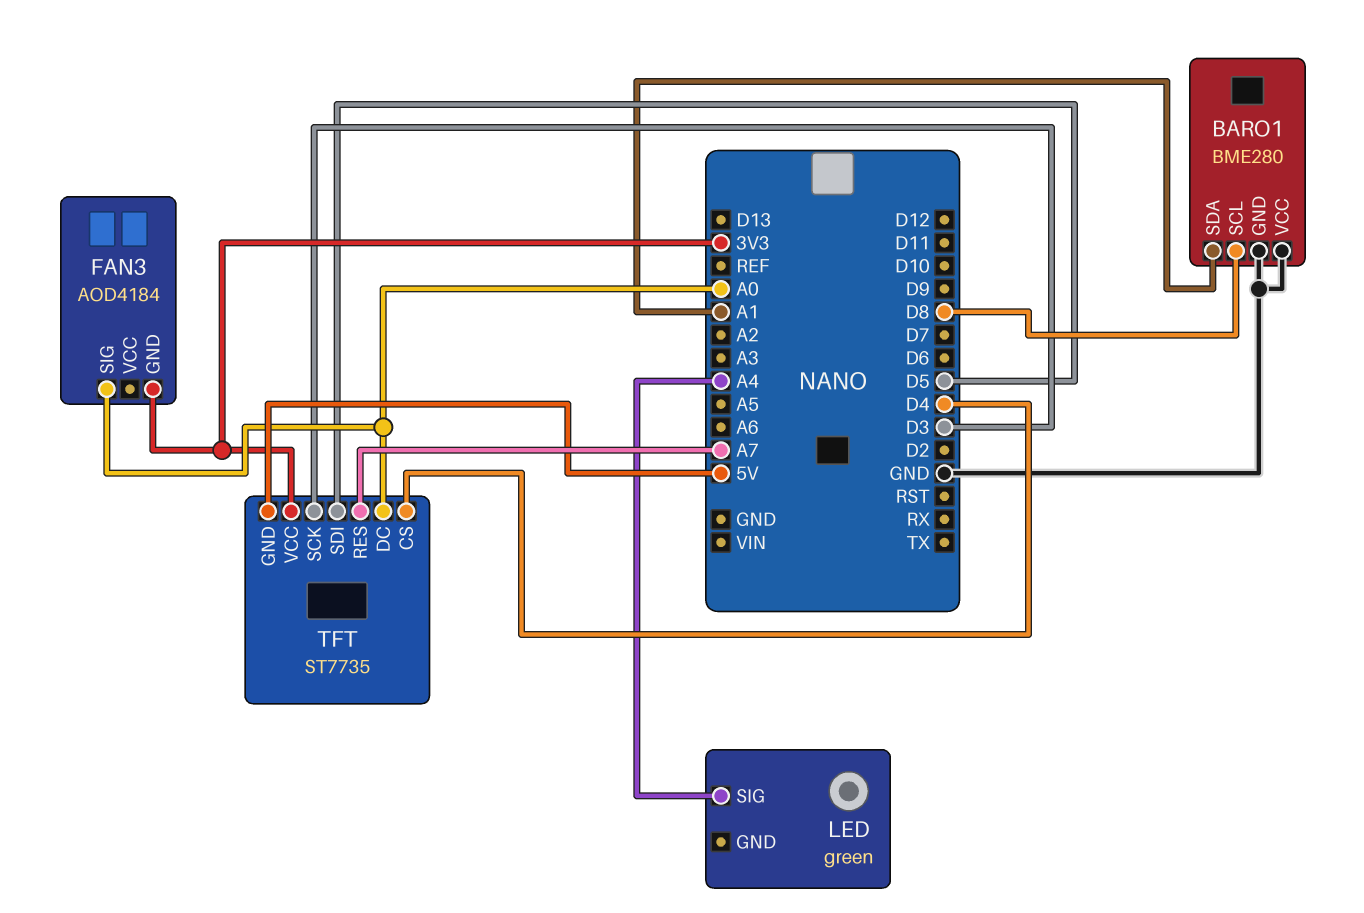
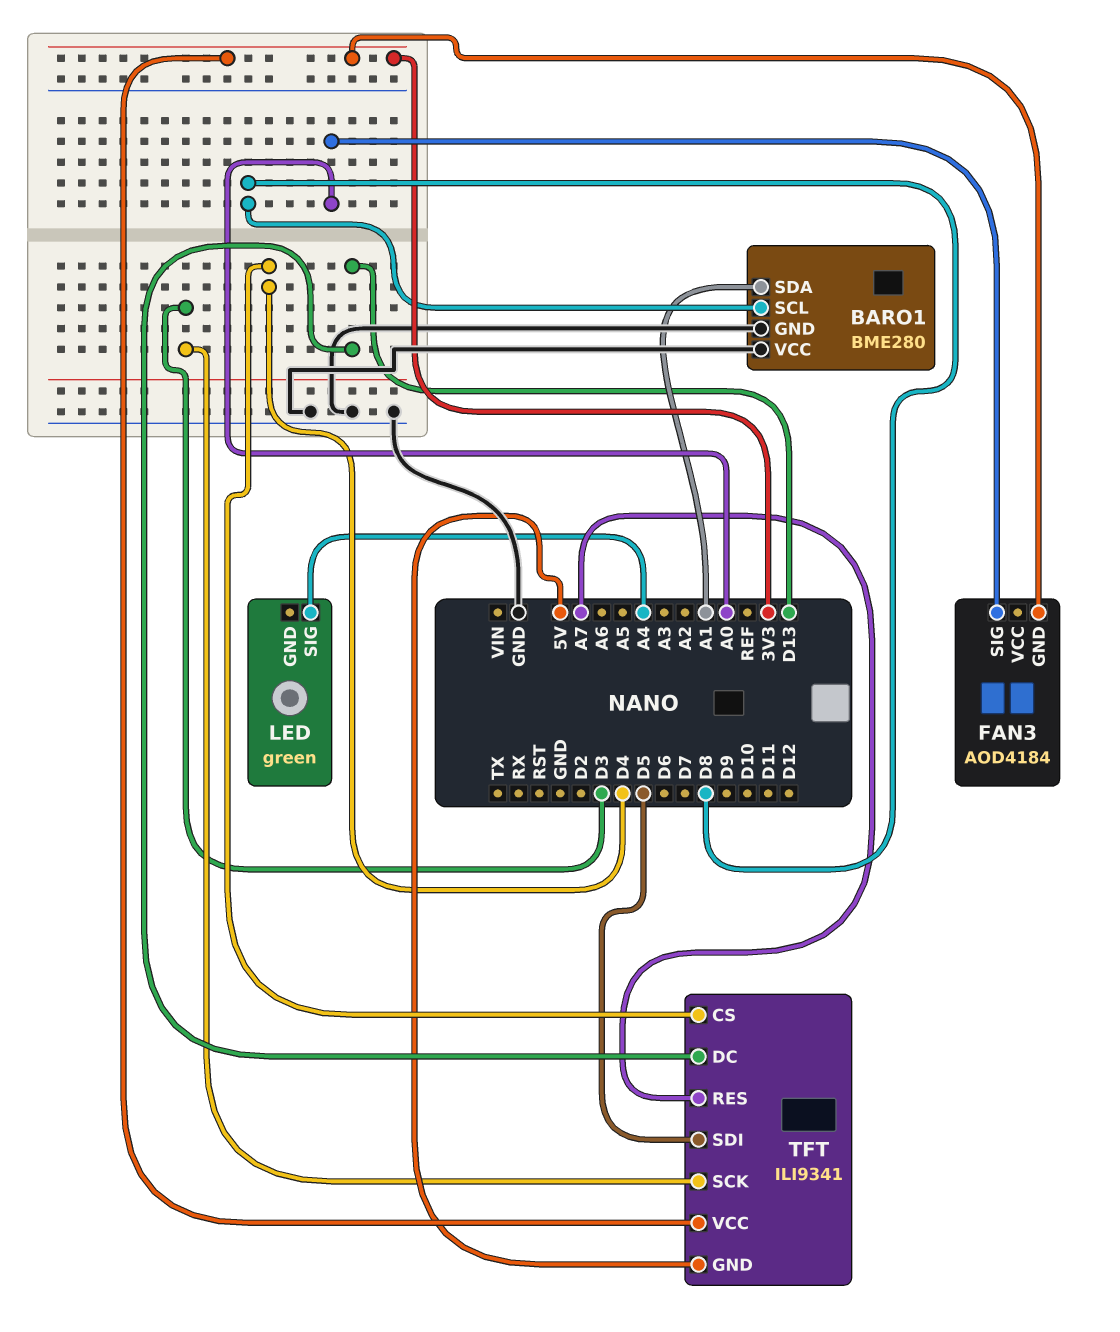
TFT: ST7735 -> ILI9341
TFT pin DC: A0 -> D13

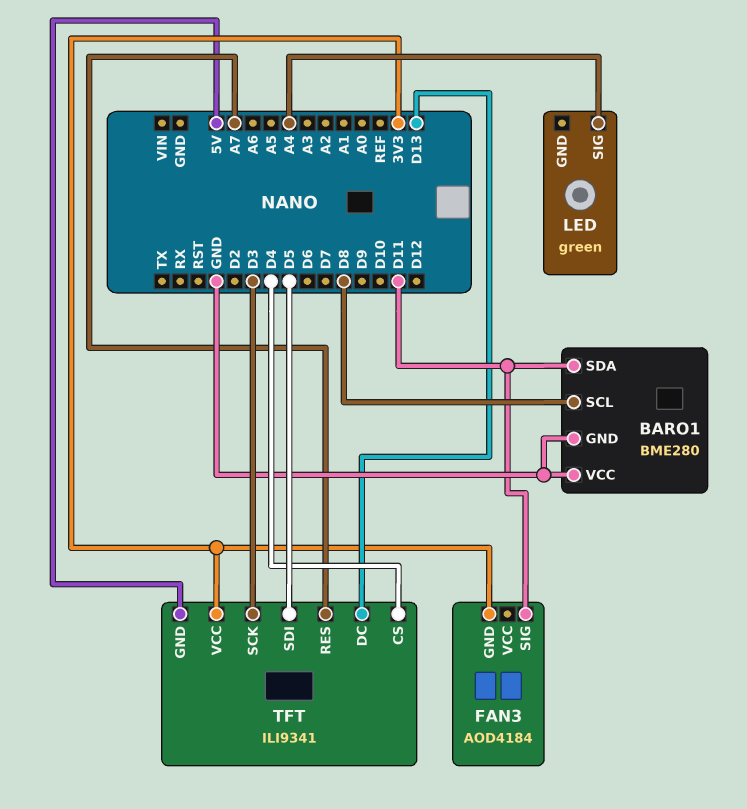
BARO1 pin SDA: A1 -> D11
FAN3 pin SIG: A0 -> D11

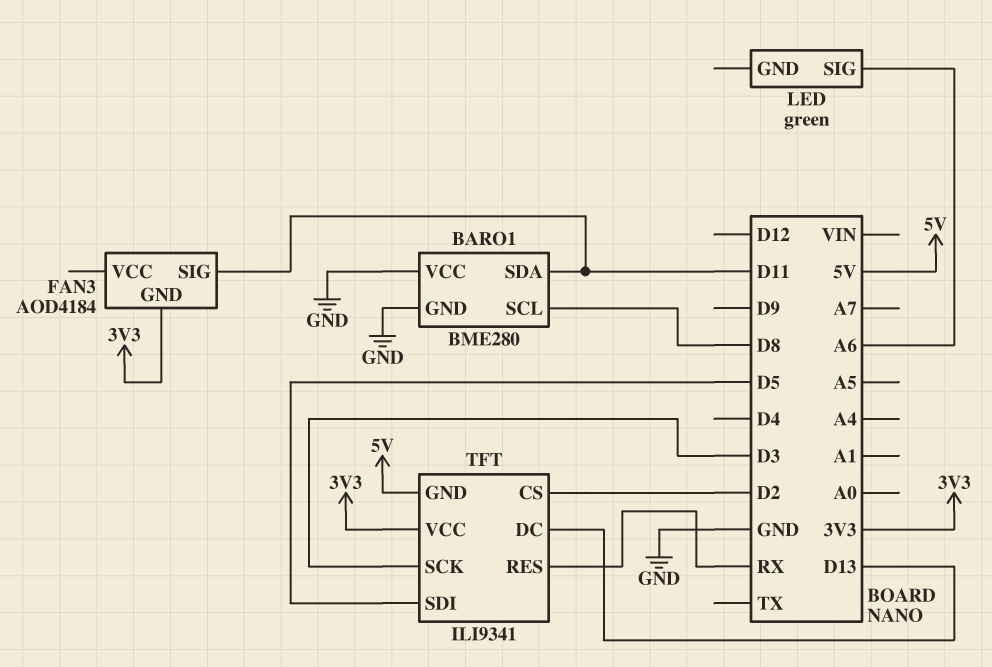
LED pin SIG: A4 -> A6
TFT pin CS: D4 -> D2
TFT pin RES: A7 -> RX

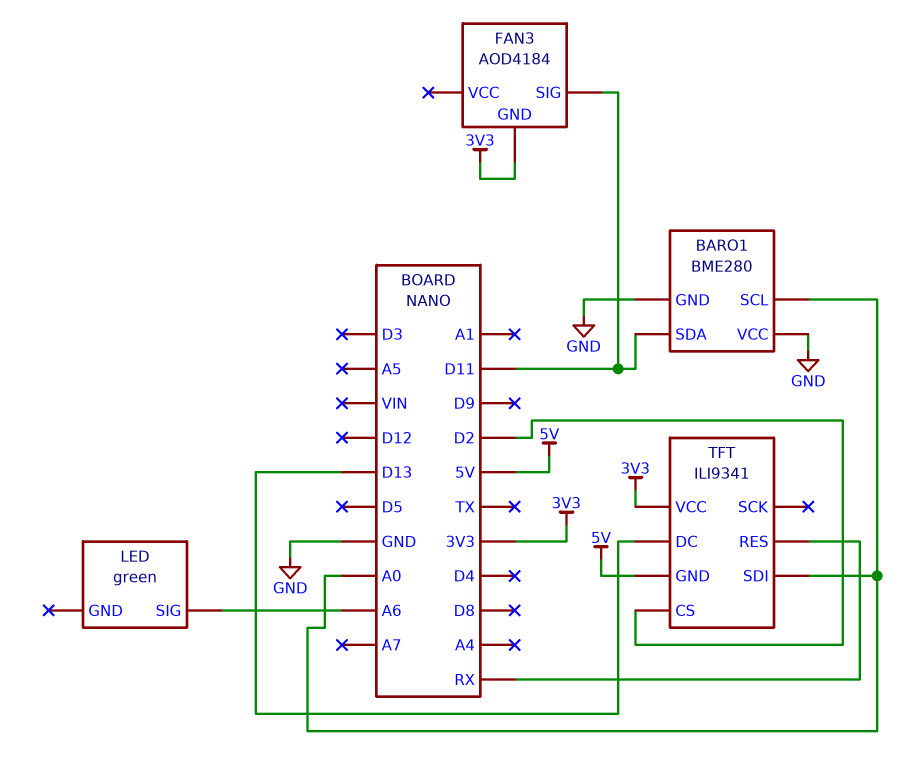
BARO1 pin SCL: D8 -> A0
TFT pin SCK: D3 -> none
TFT pin SDI: D5 -> A0

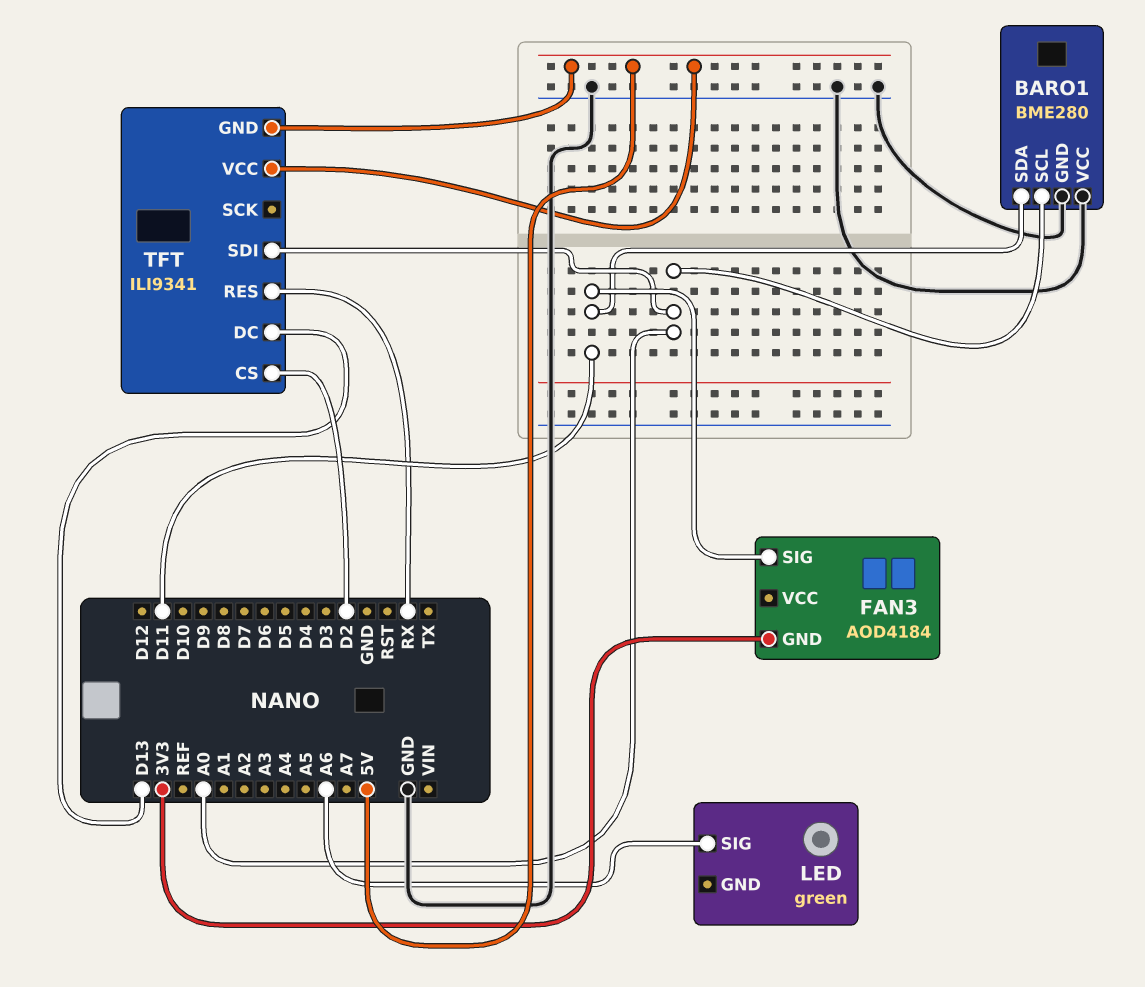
TFT pin VCC: 3V3 -> 5V

